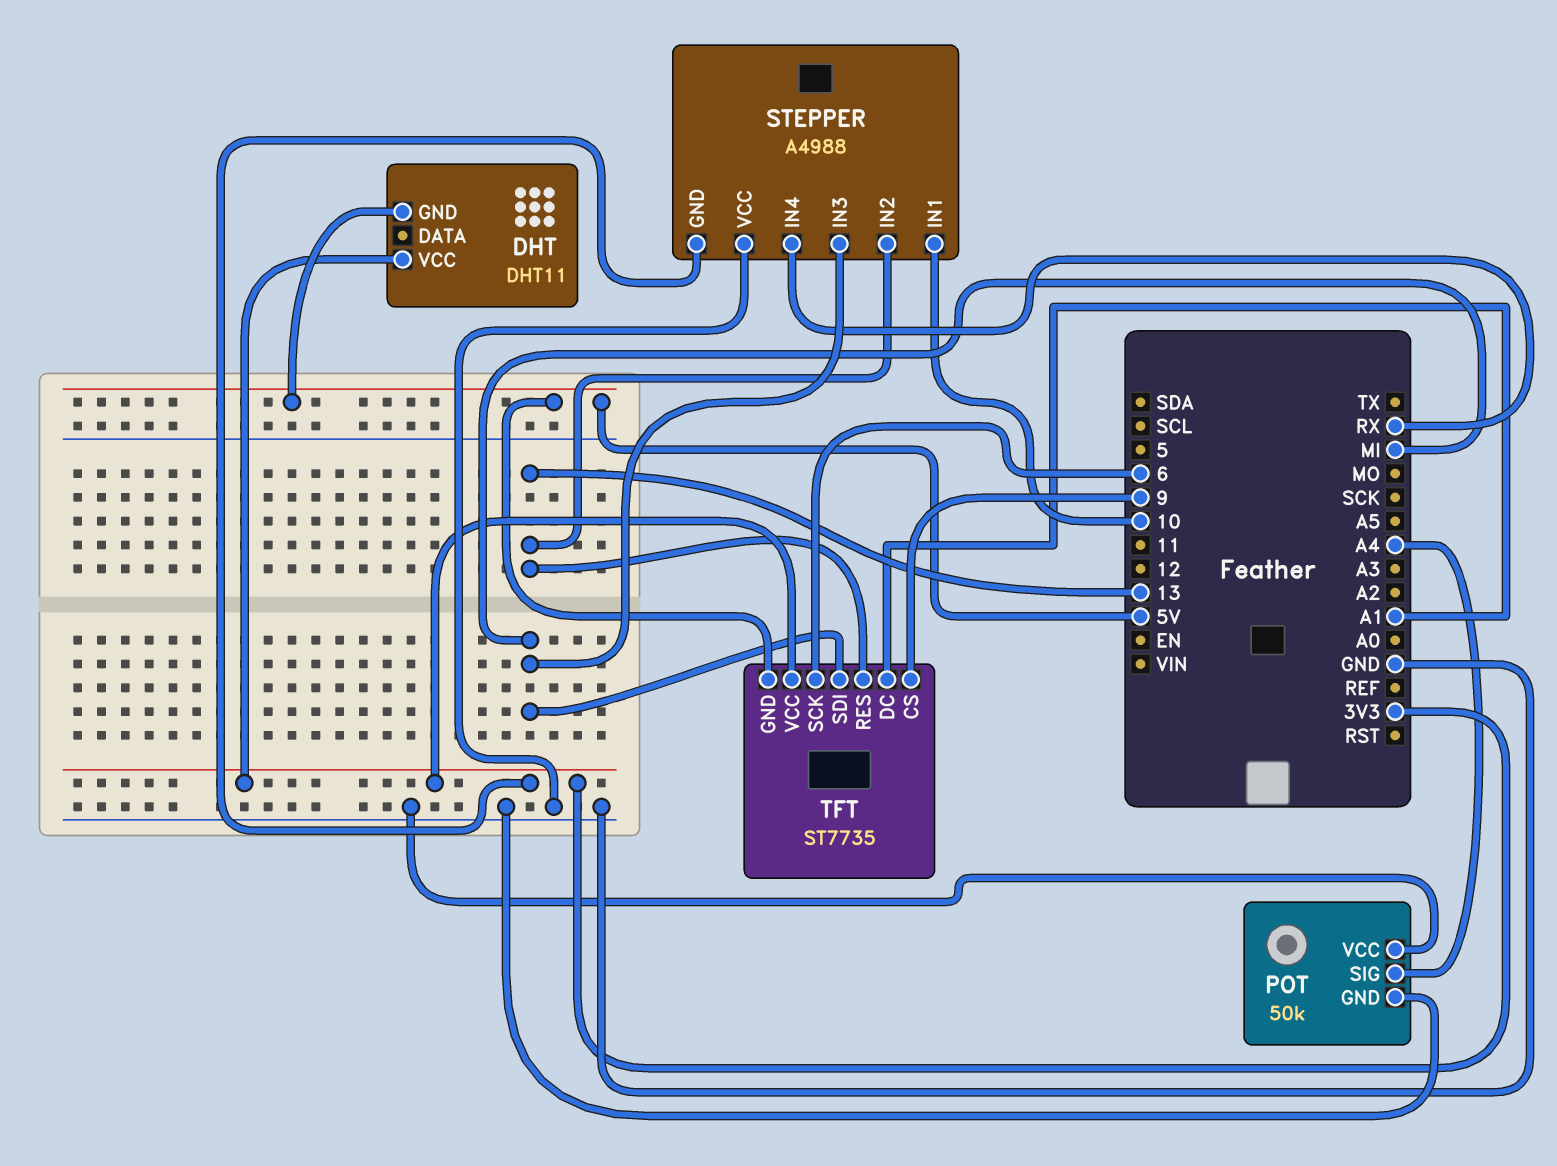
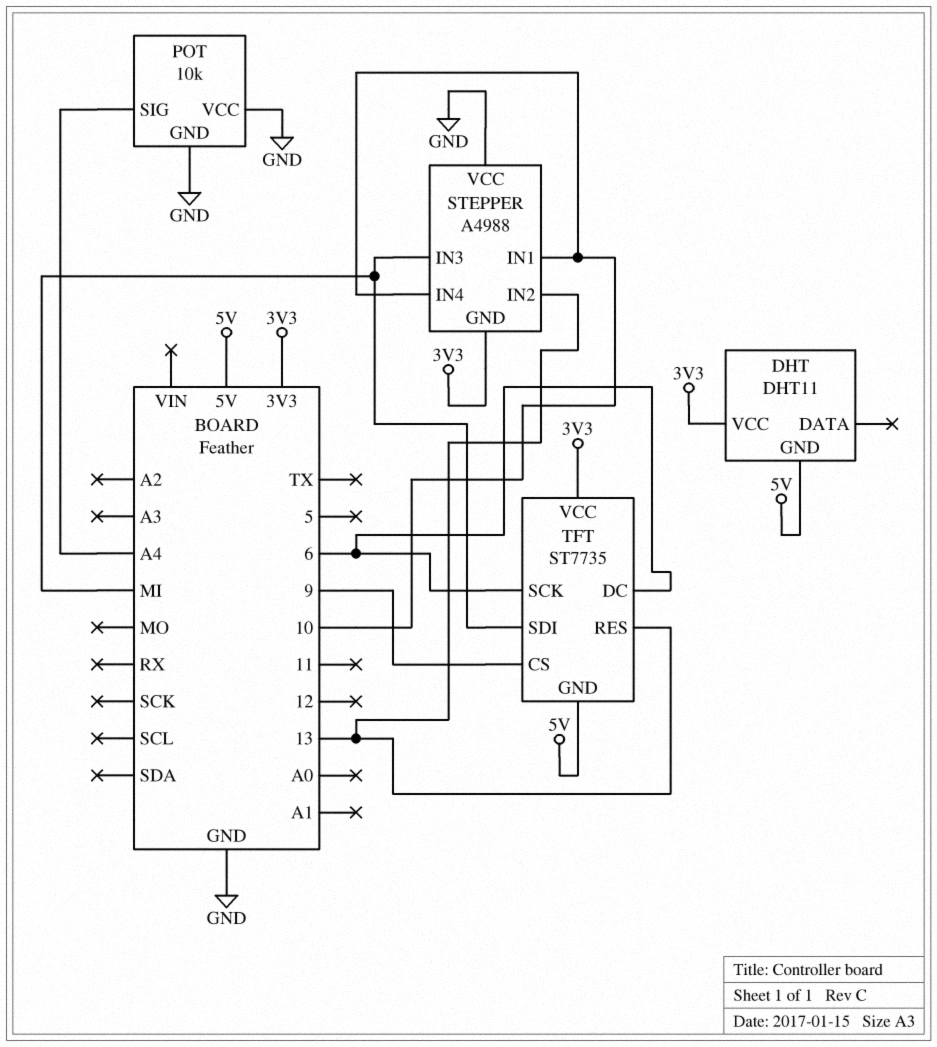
POT: 50k -> 10k
STEPPER pin IN4: RX -> 10
TFT pin DC: A1 -> 6

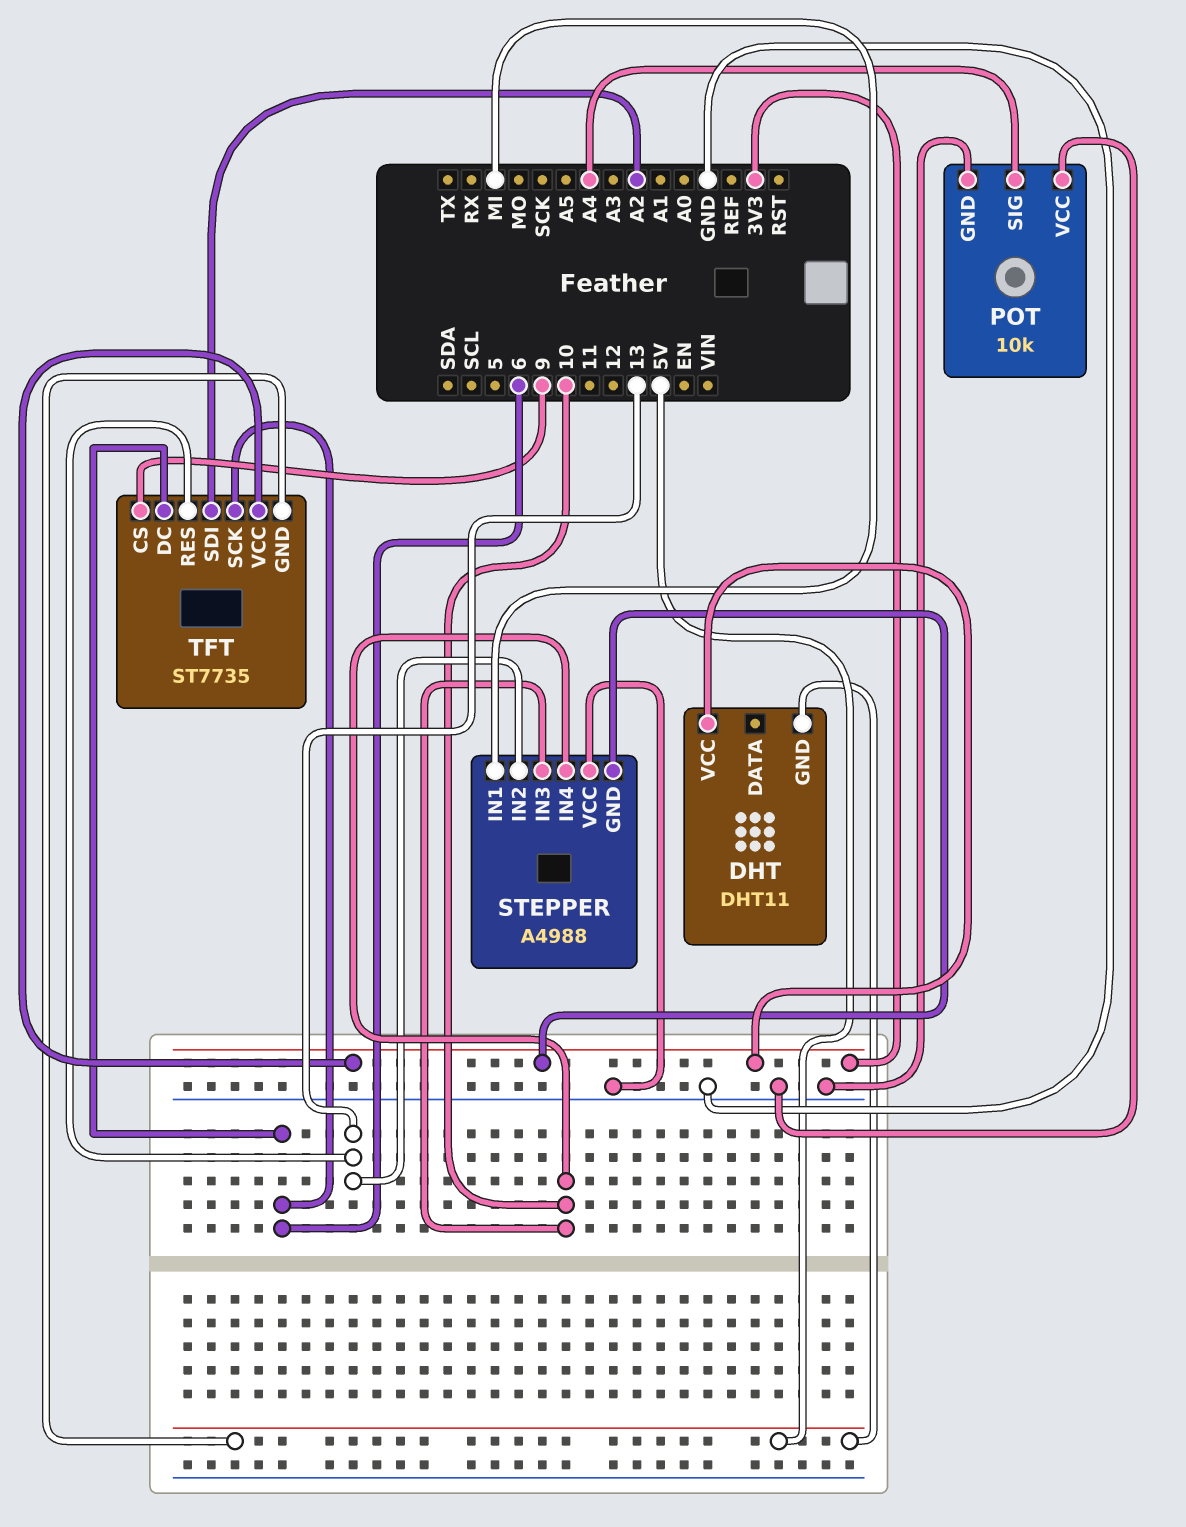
STEPPER pin IN1: 10 -> MI
STEPPER pin IN3: MI -> 10
TFT pin SDI: MI -> A2

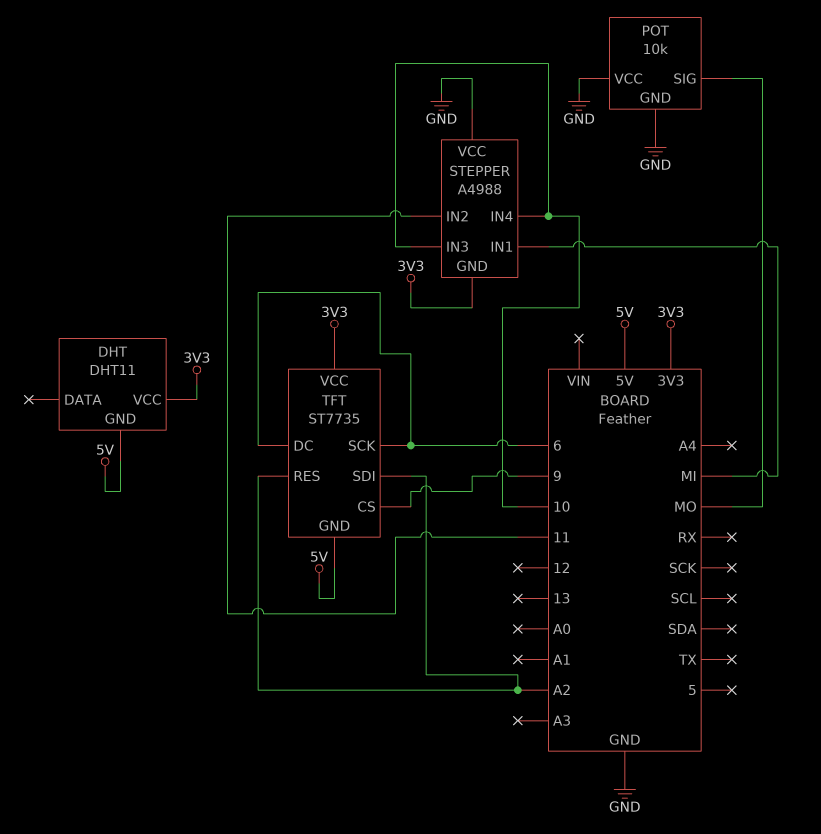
POT pin SIG: A4 -> MO
STEPPER pin IN2: 13 -> 11
TFT pin RES: 13 -> A2

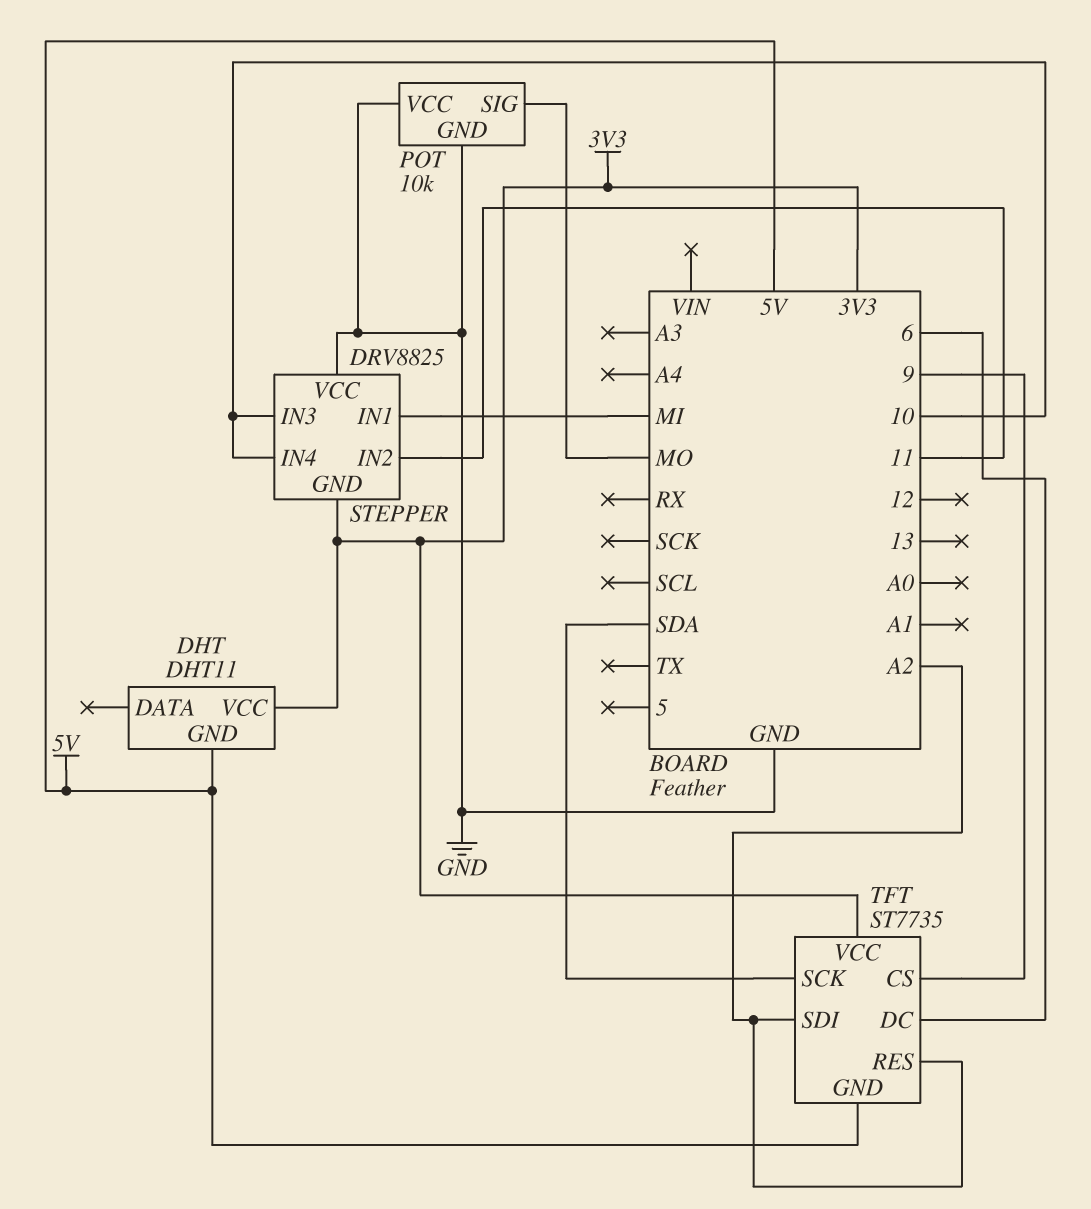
STEPPER: A4988 -> DRV8825
TFT pin SCK: 6 -> SDA

